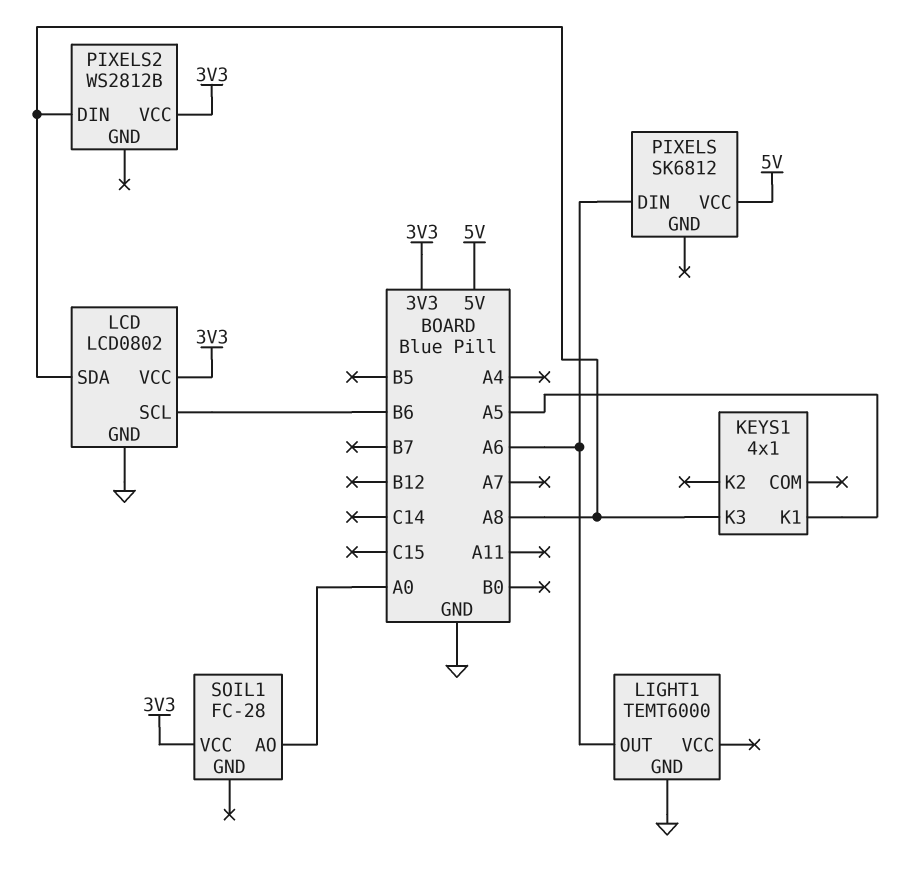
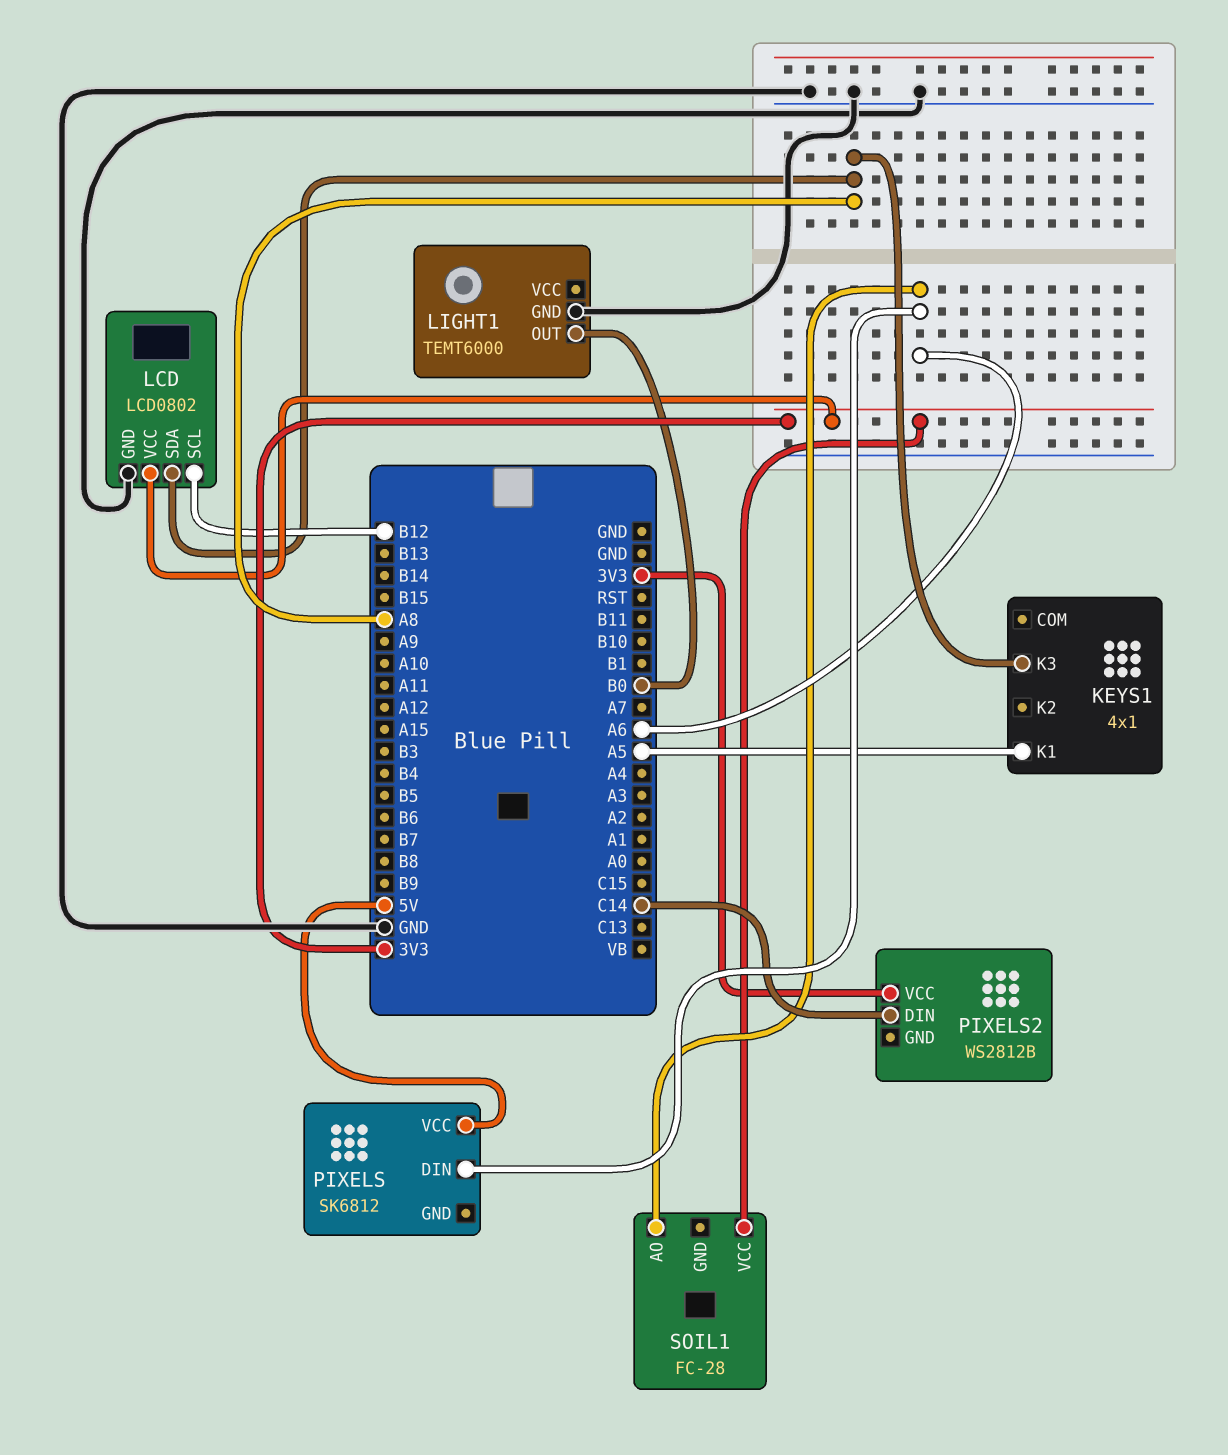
LCD pin SCL: B6 -> B12
LIGHT1 pin OUT: A6 -> B0
PIXELS2 pin DIN: A8 -> C14
SOIL1 pin AO: A0 -> A6

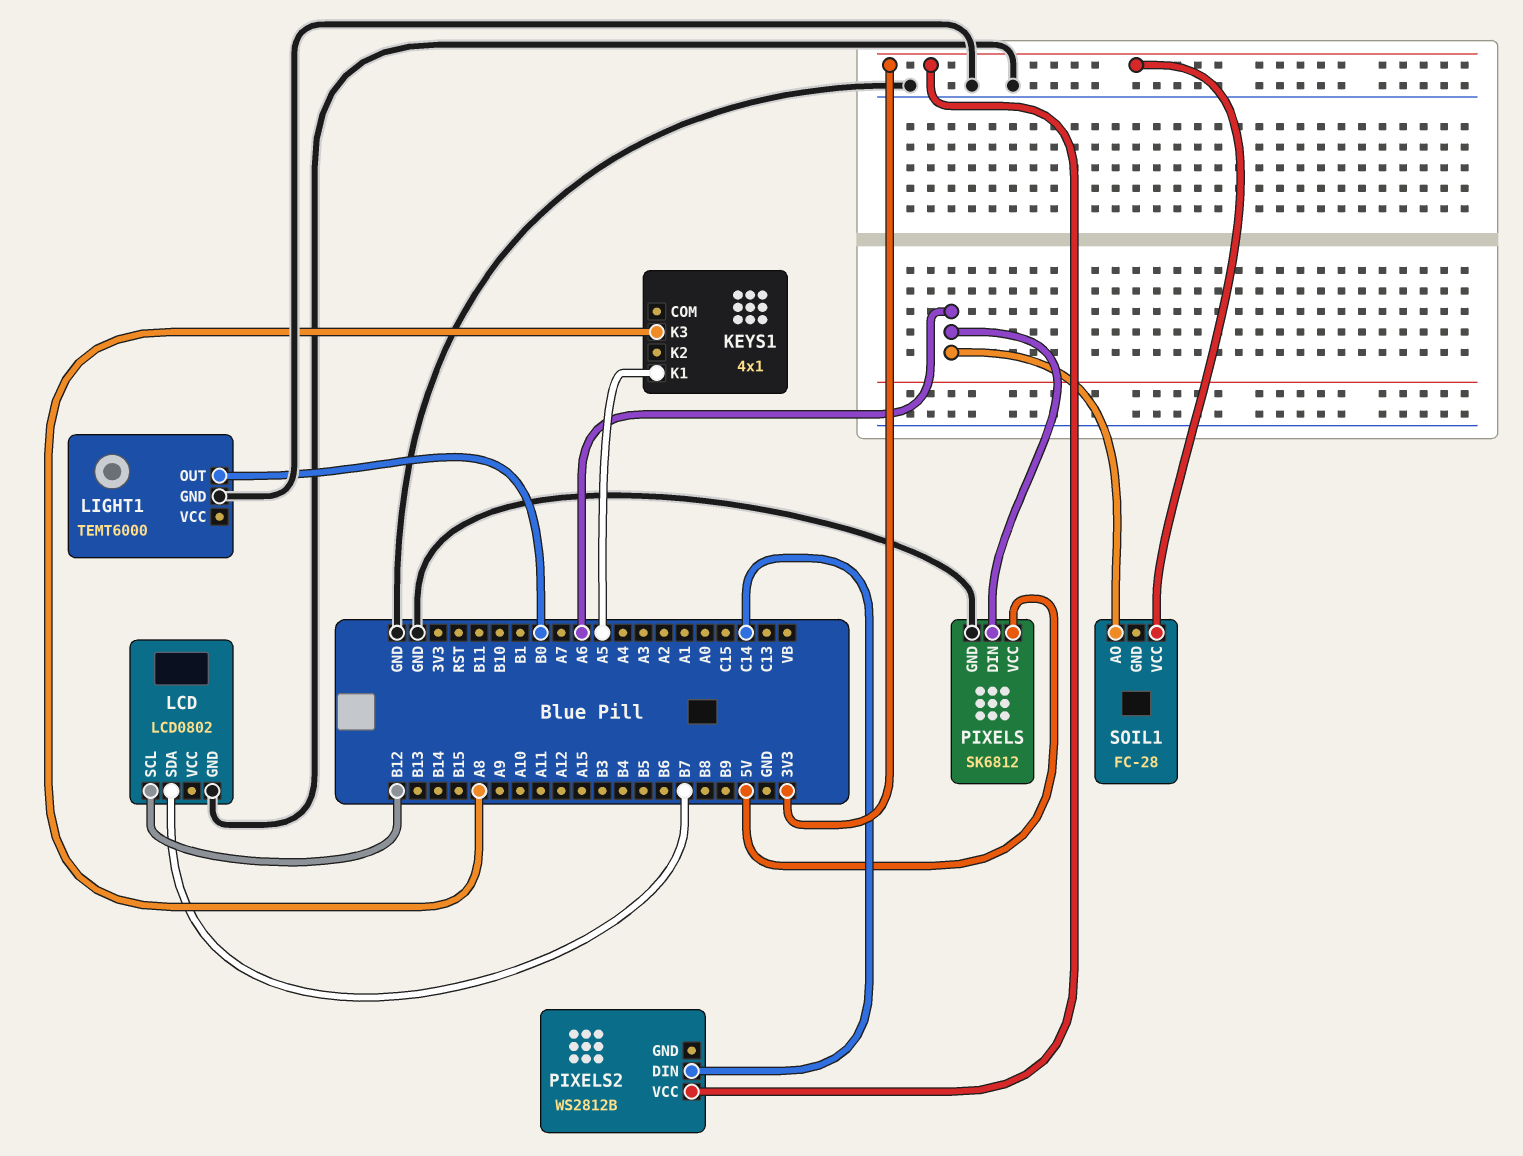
LCD pin SDA: A8 -> B7
LCD pin VCC: 3V3 -> none
PIXELS pin GND: none -> GND

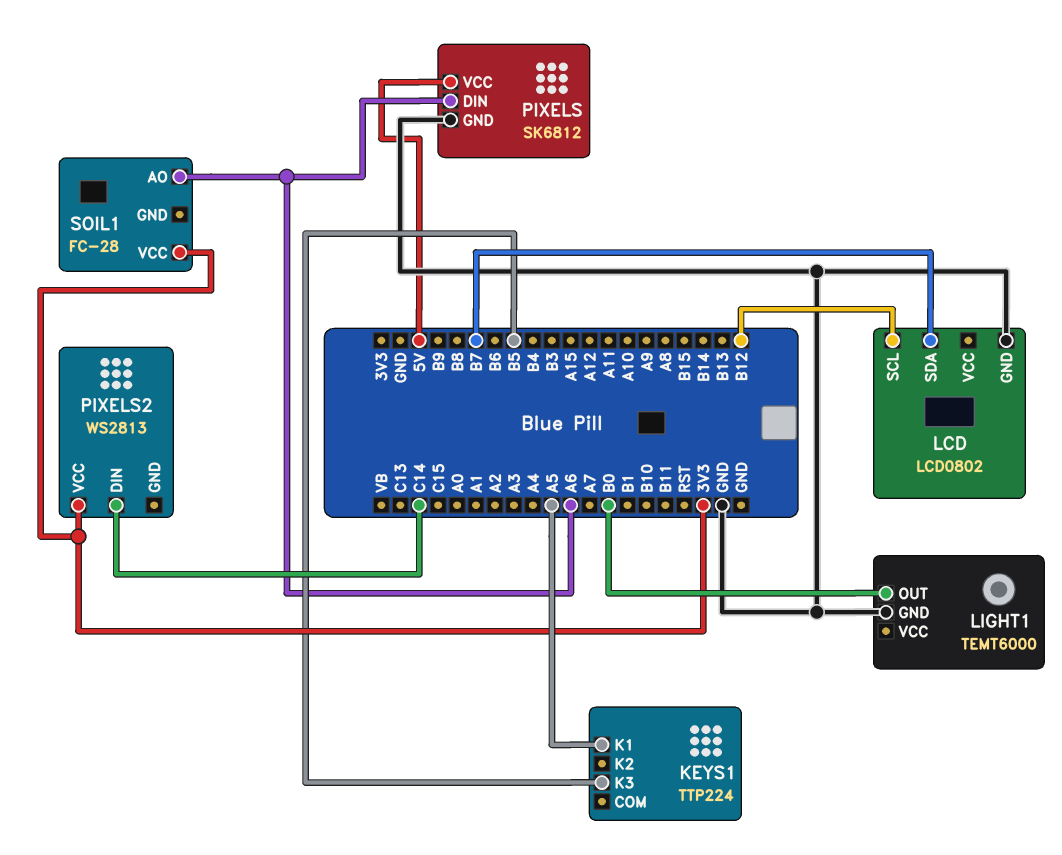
KEYS1: 4x1 -> TTP224
KEYS1 pin K3: A8 -> B5
PIXELS2: WS2812B -> WS2813

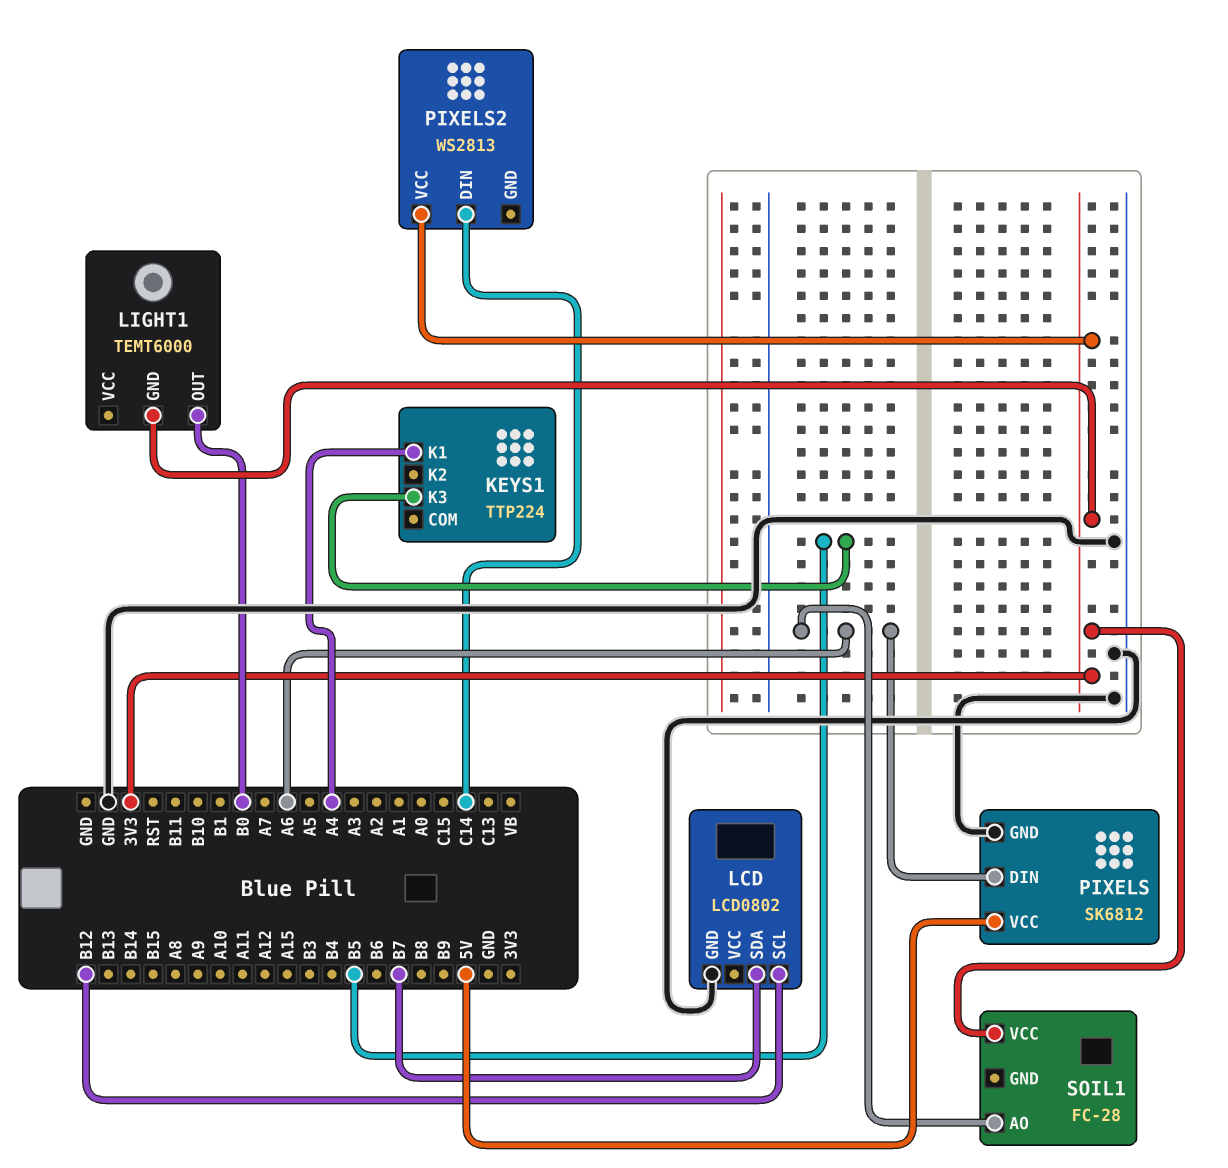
KEYS1 pin K1: A5 -> A4
LIGHT1 pin GND: GND -> 3V3

